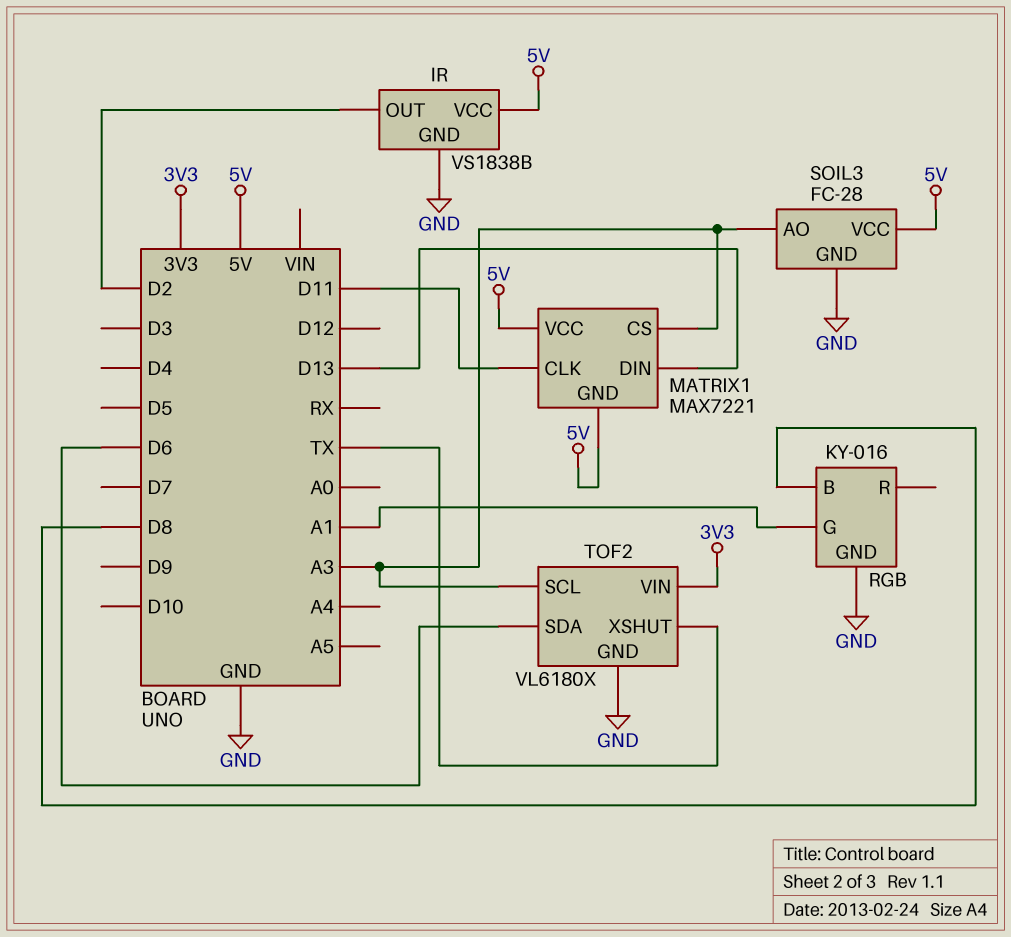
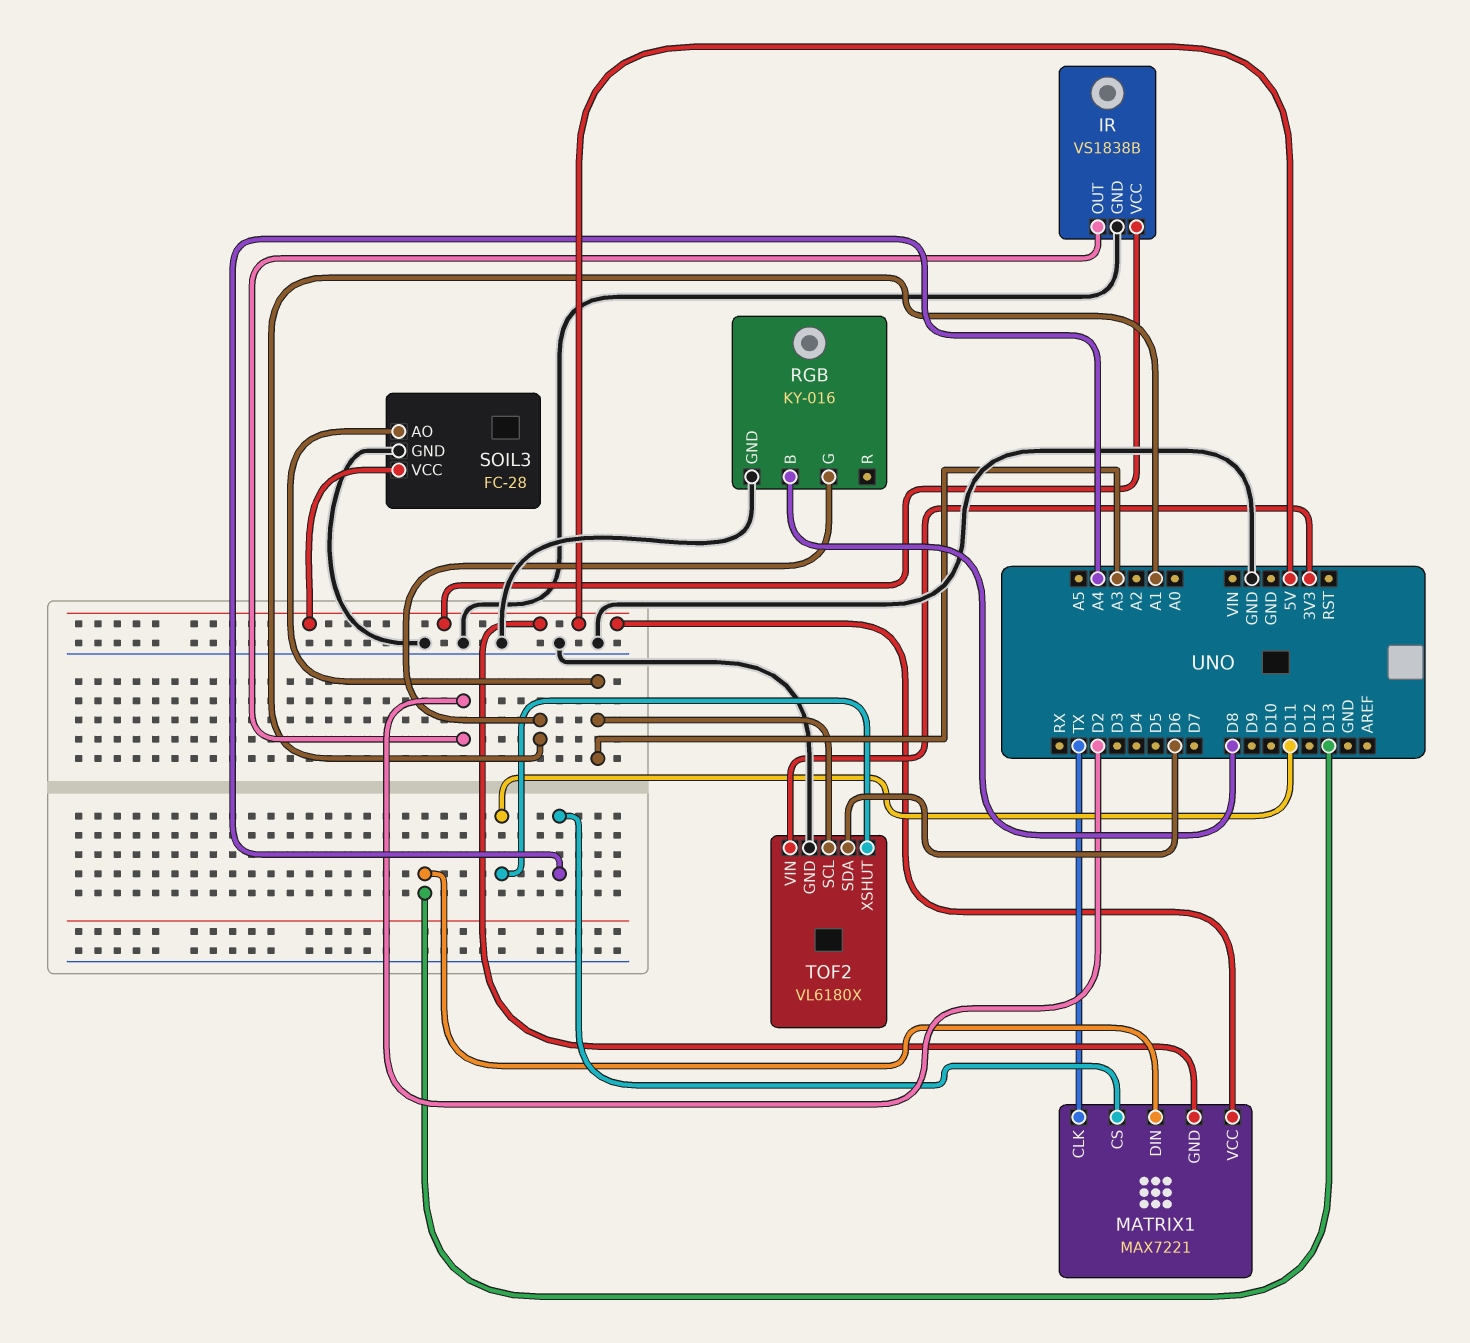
MATRIX1 pin CLK: D11 -> TX
MATRIX1 pin CS: A3 -> A4
TOF2 pin XSHUT: TX -> D11

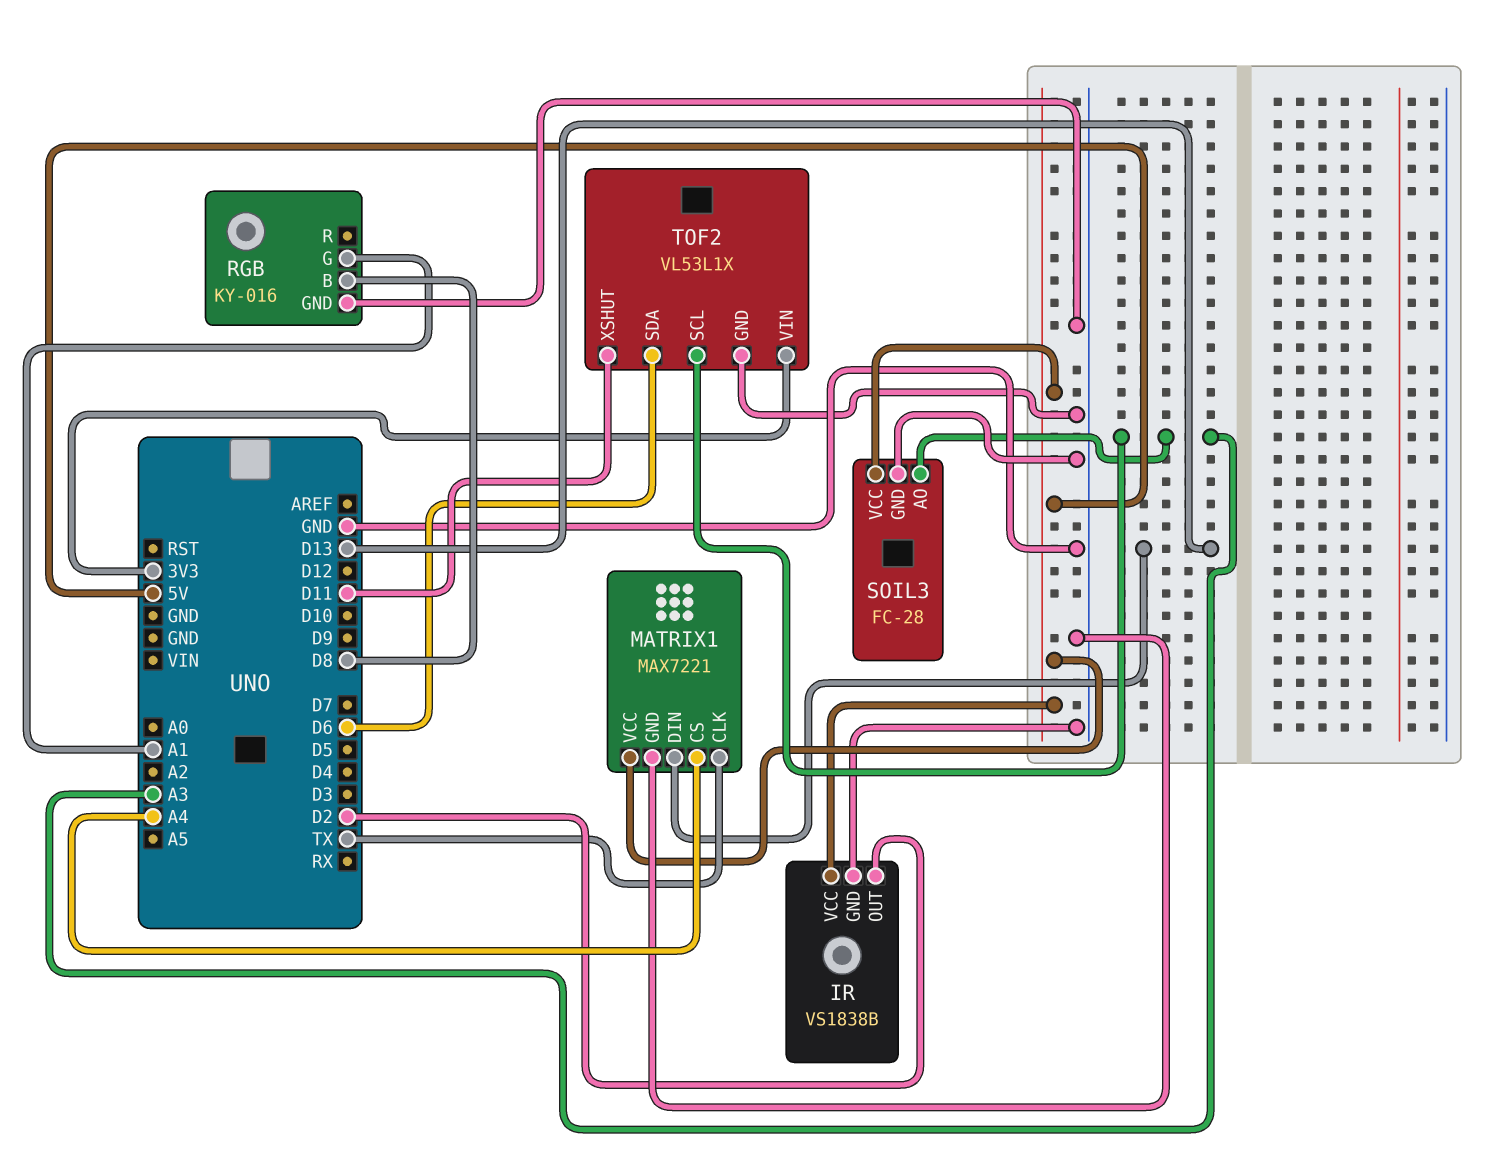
MATRIX1 pin GND: 5V -> GND
TOF2: VL6180X -> VL53L1X

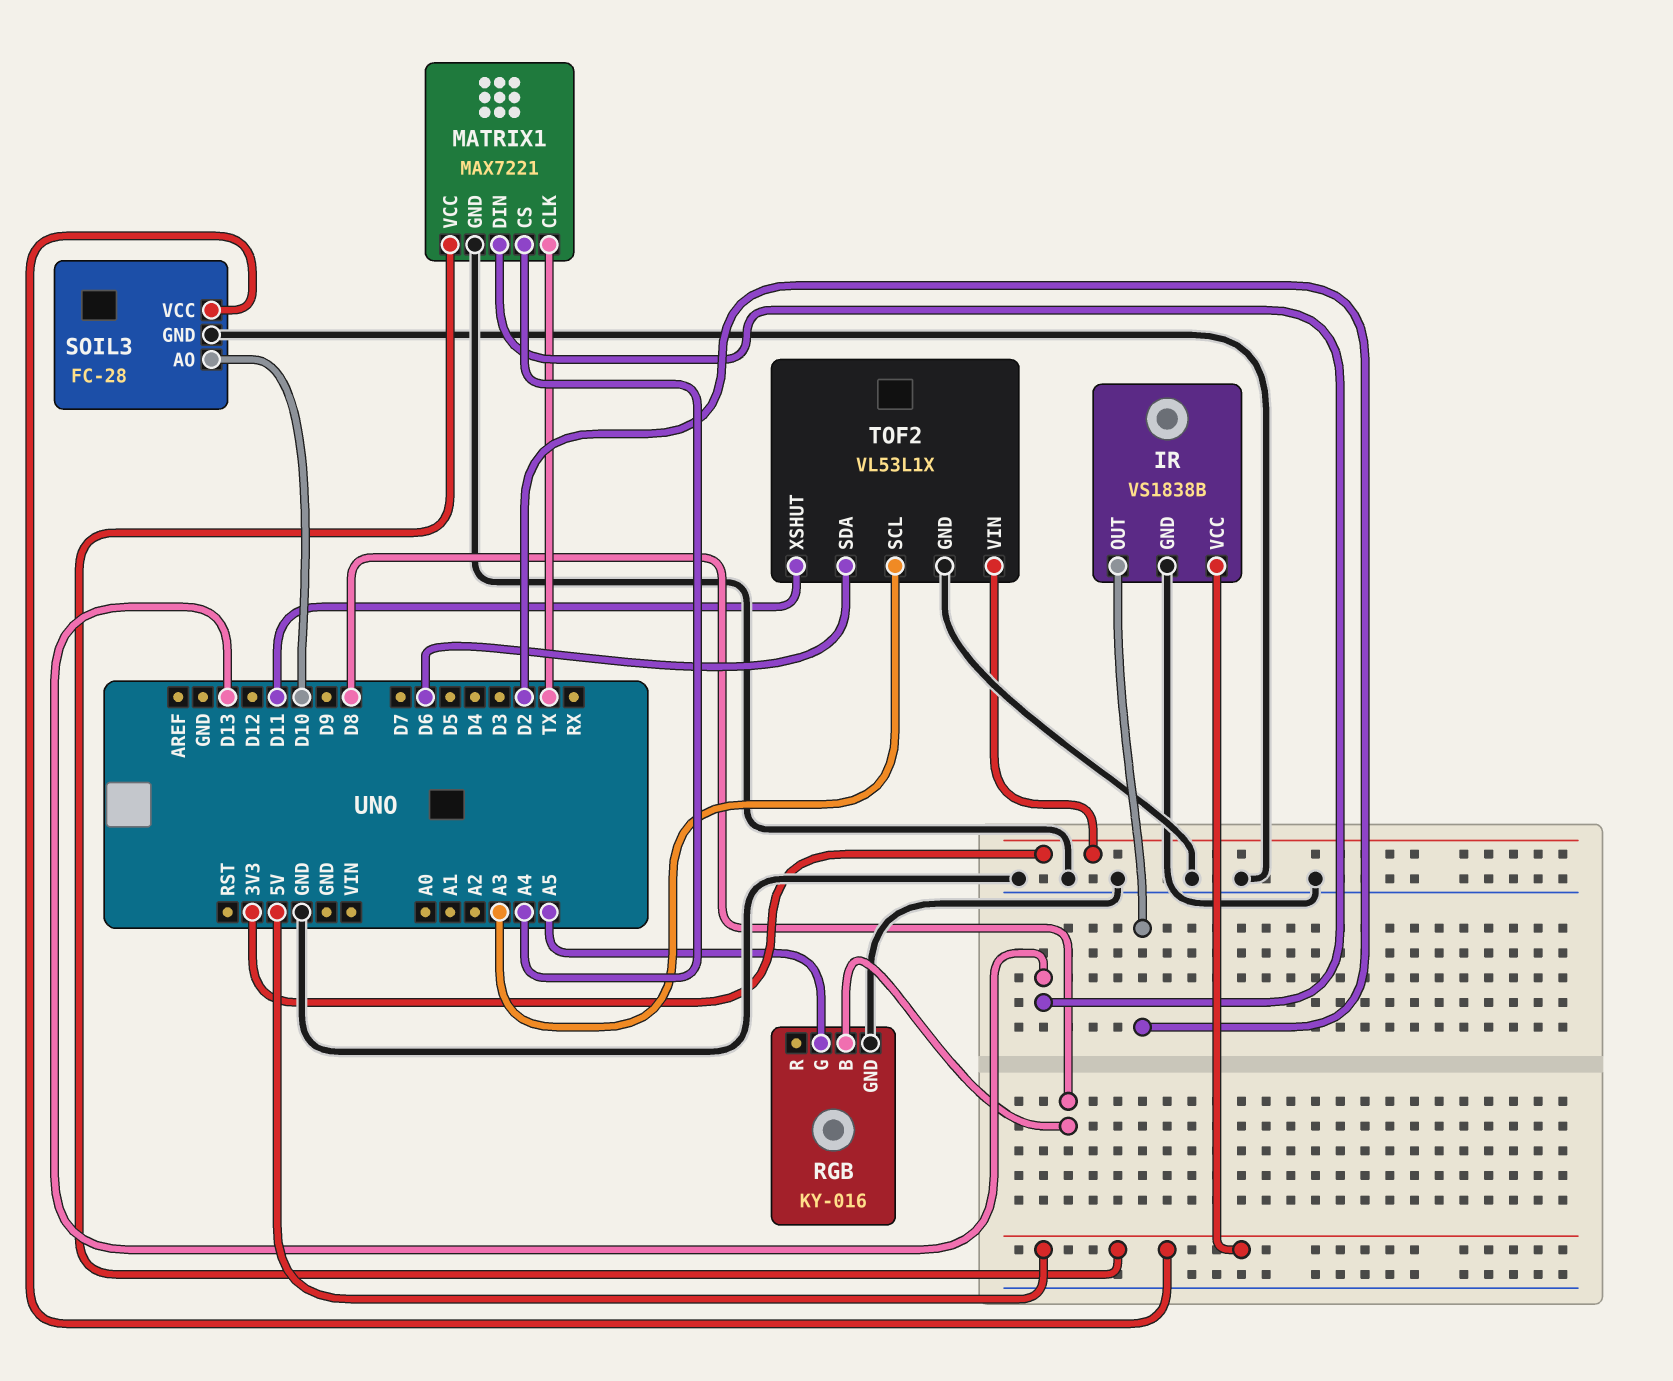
RGB pin G: A1 -> A5
SOIL3 pin AO: A3 -> D10

